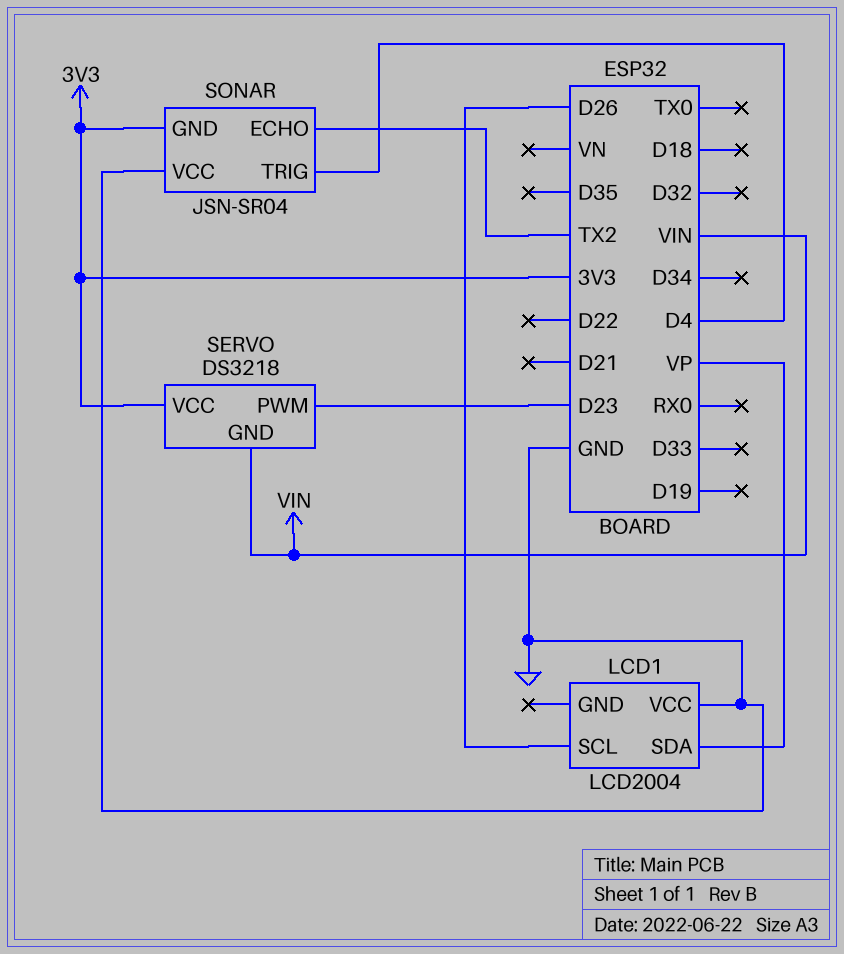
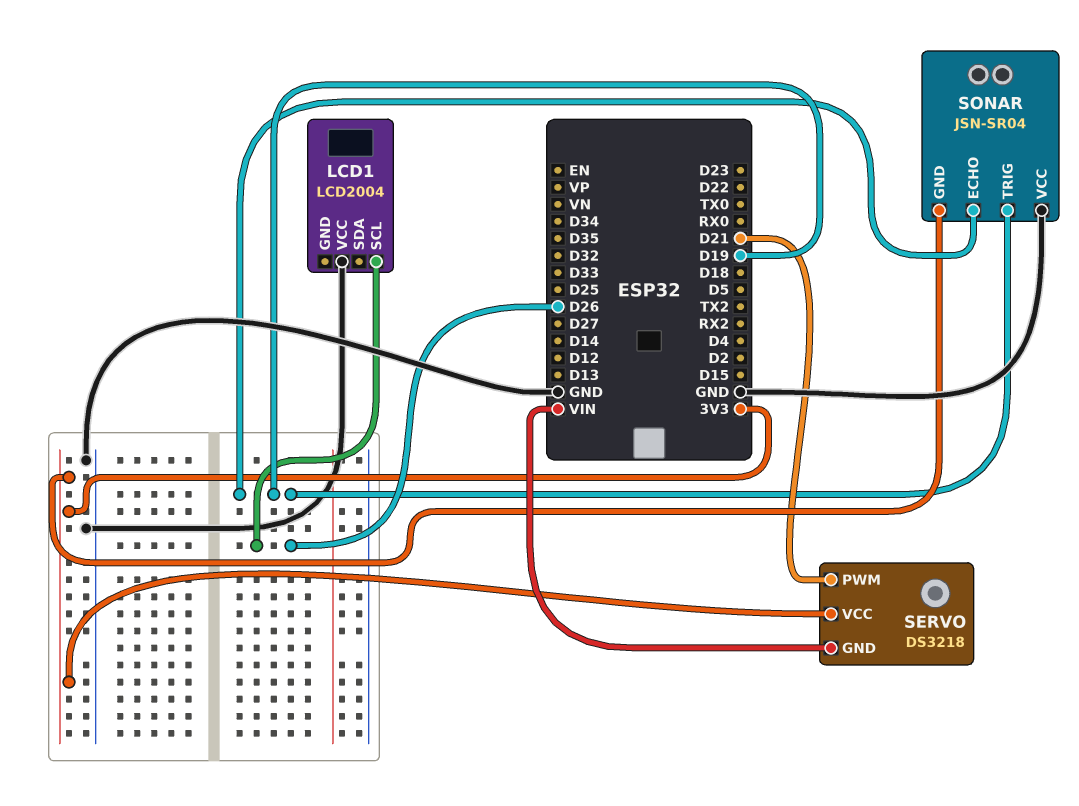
LCD1 pin SDA: VP -> none
SERVO pin PWM: D23 -> D21
SONAR pin ECHO: TX2 -> D19
SONAR pin TRIG: D4 -> D19

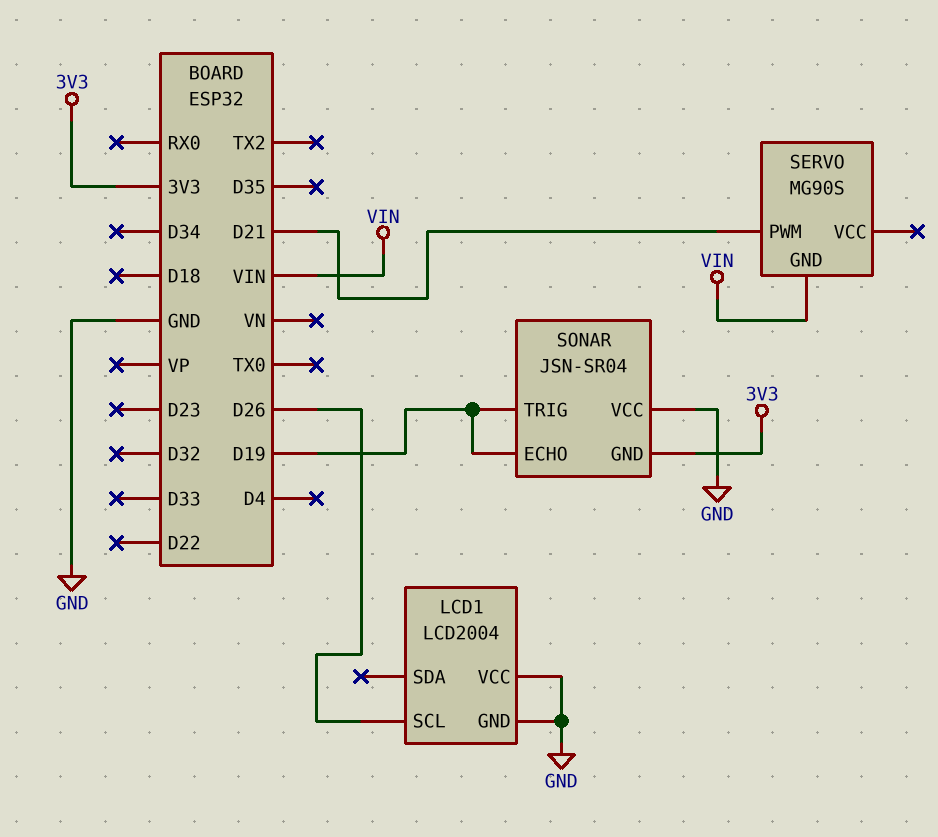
LCD1 pin GND: none -> GND
SERVO: DS3218 -> MG90S
SERVO pin VCC: 3V3 -> none

